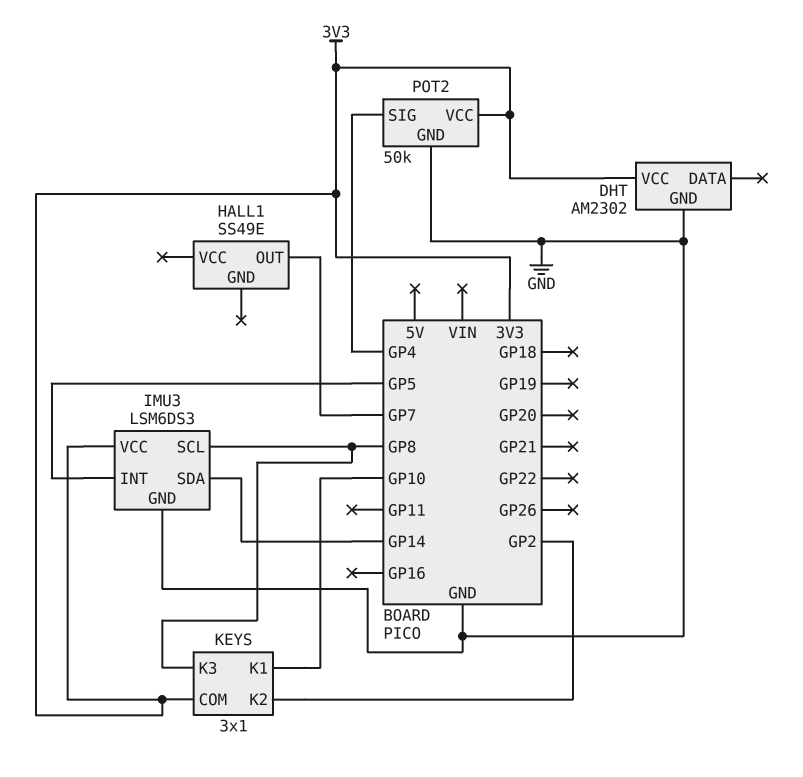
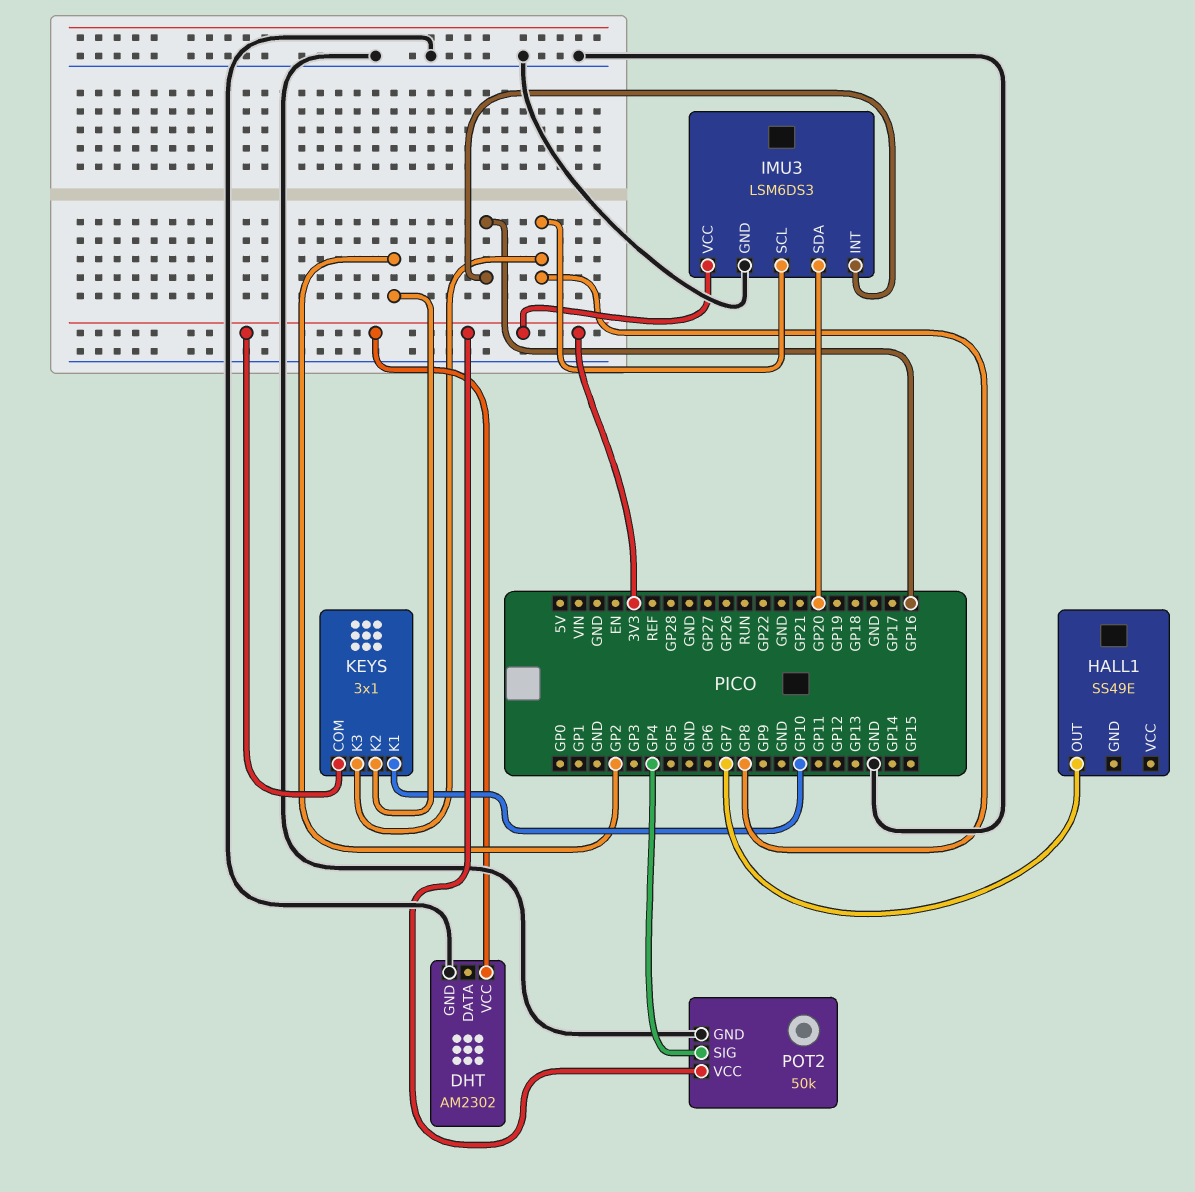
IMU3 pin INT: GP5 -> GP16
IMU3 pin SDA: GP14 -> GP20

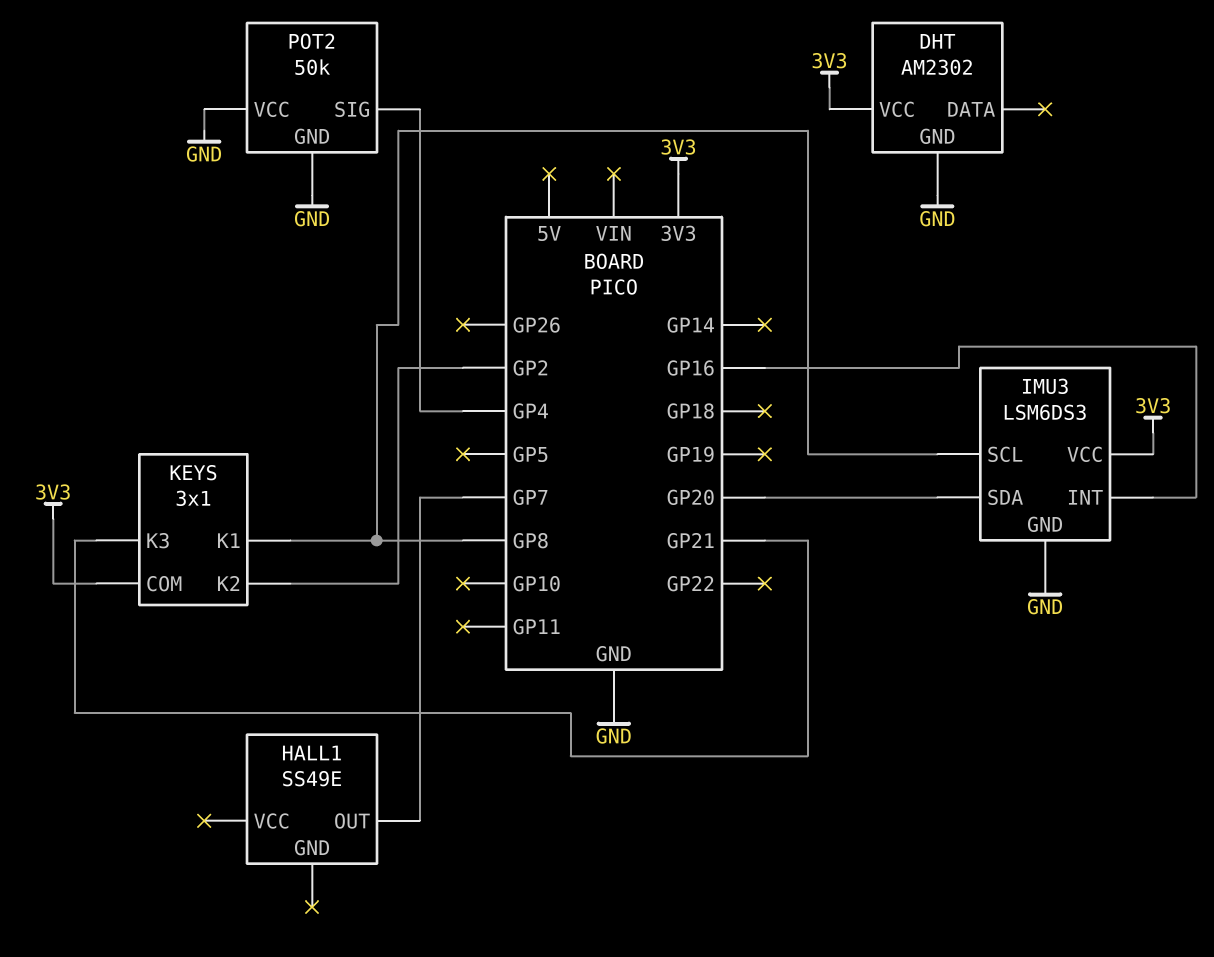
KEYS pin K1: GP10 -> GP8
KEYS pin K3: GP8 -> GP21
POT2 pin VCC: 3V3 -> GND

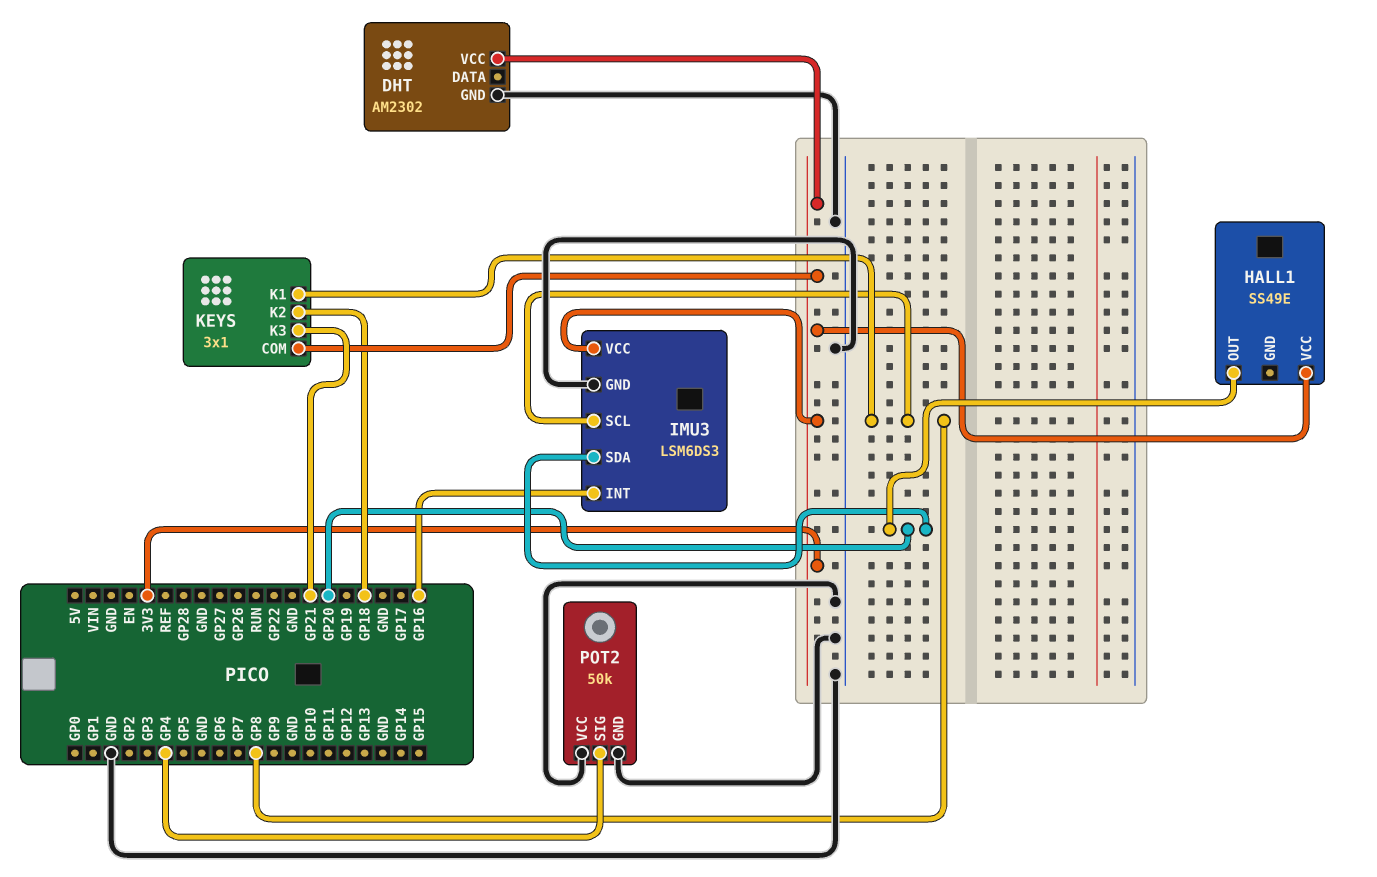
HALL1 pin OUT: GP7 -> GP20
HALL1 pin VCC: none -> 3V3
KEYS pin K2: GP2 -> GP18

